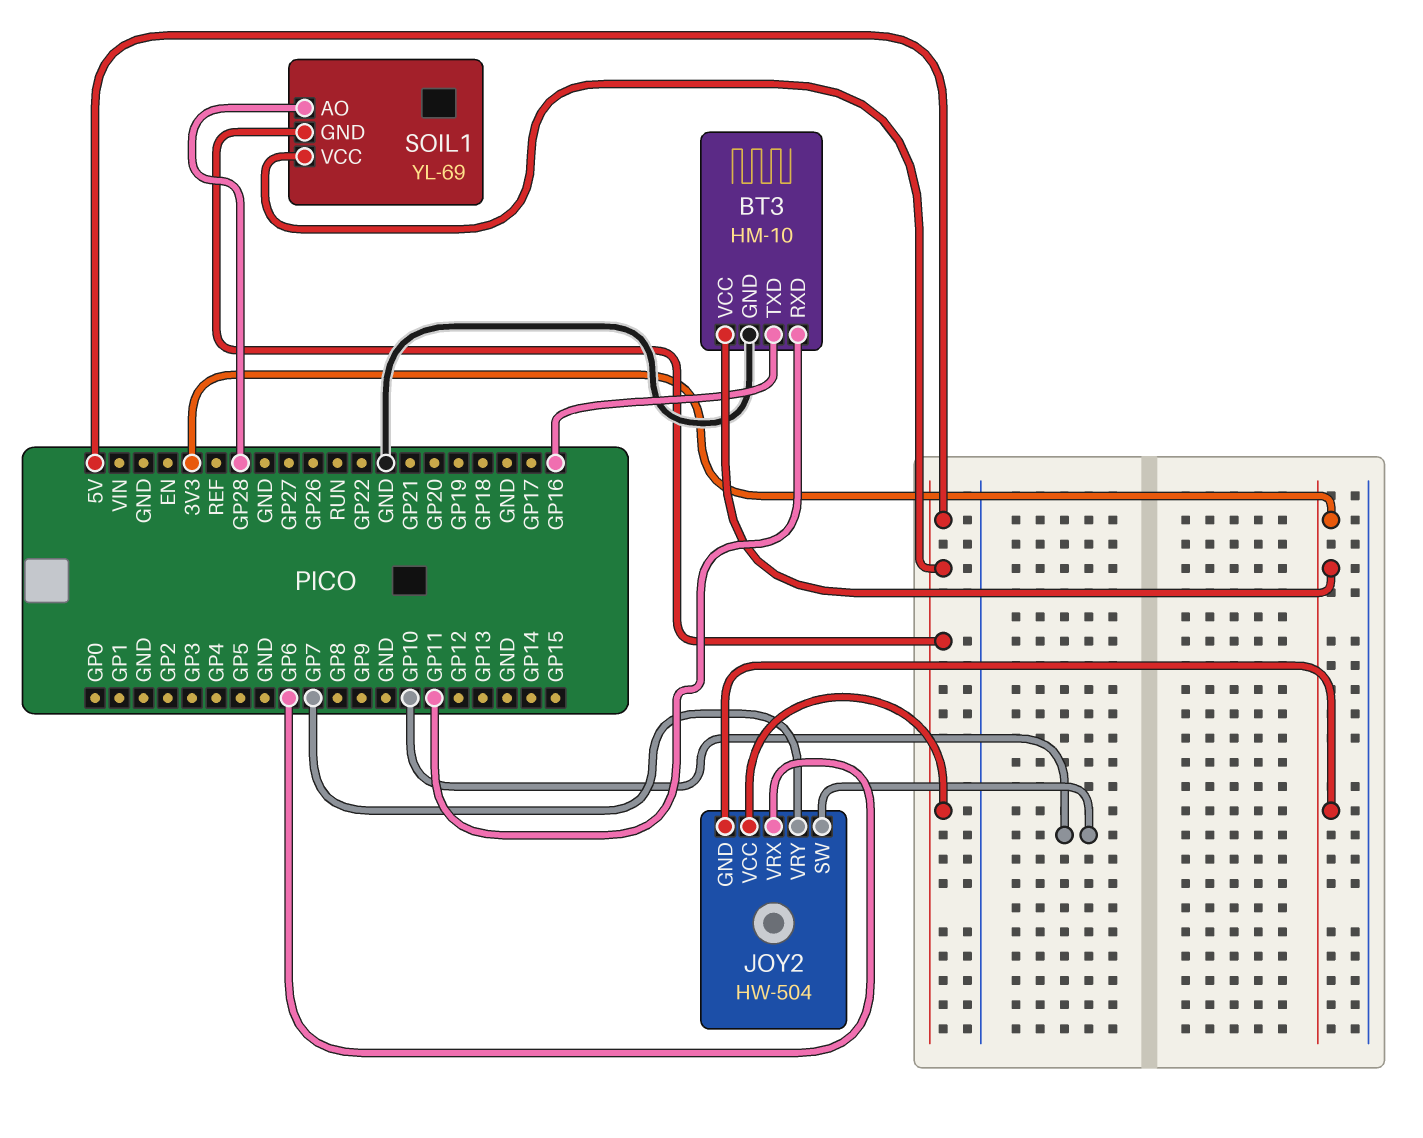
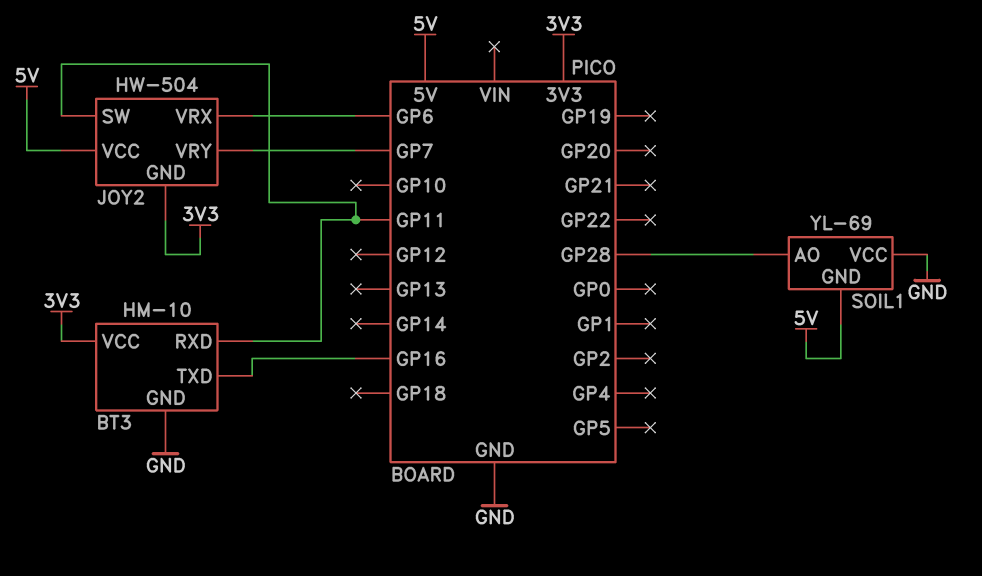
JOY2 pin SW: GP10 -> GP11
SOIL1 pin VCC: 5V -> GND

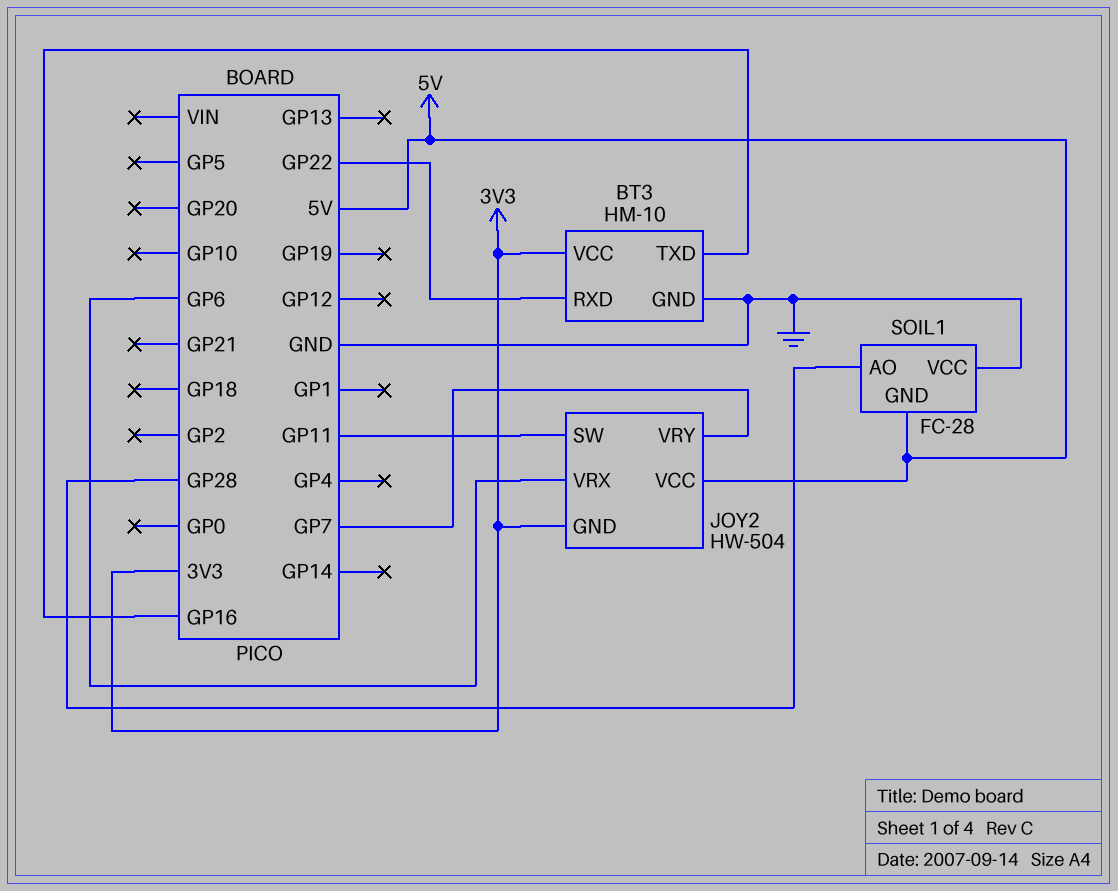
BT3 pin RXD: GP11 -> GP22
SOIL1: YL-69 -> FC-28

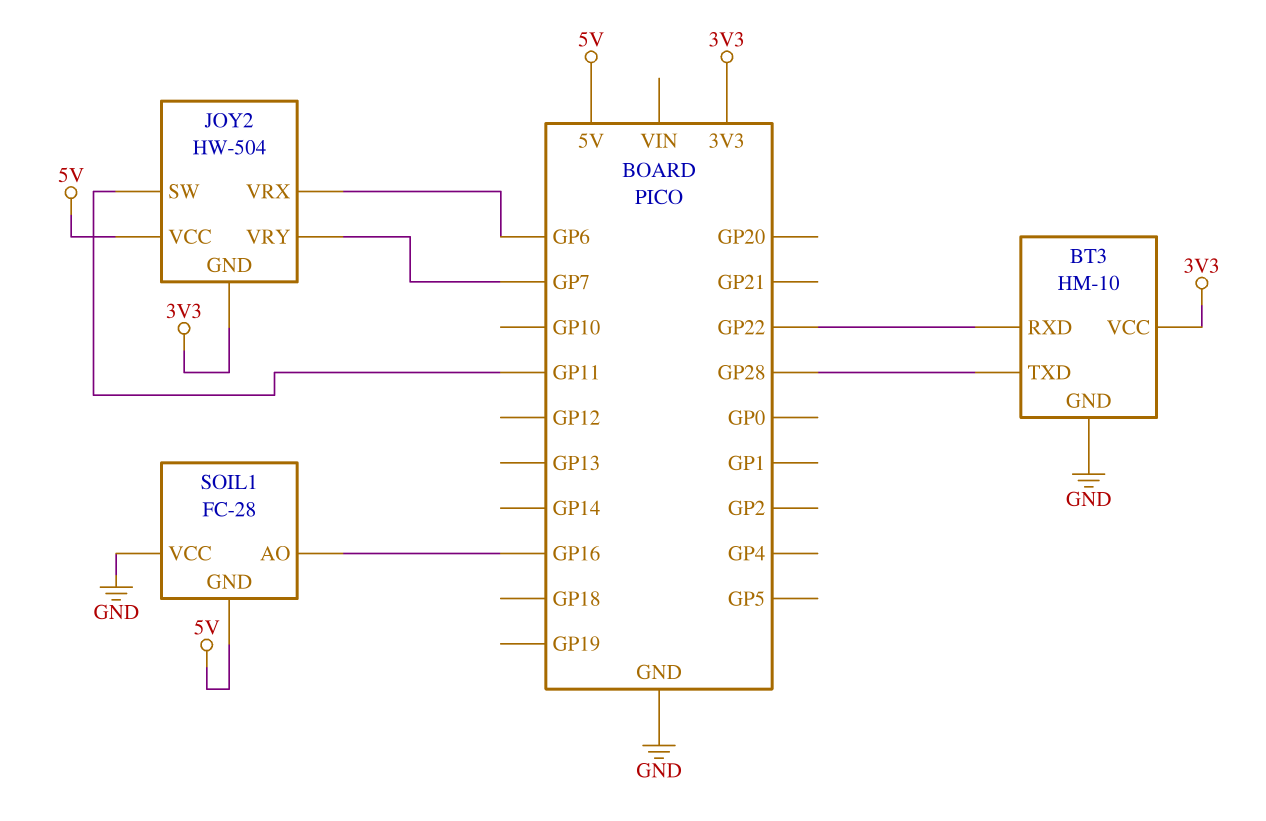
BT3 pin TXD: GP16 -> GP28
SOIL1 pin AO: GP28 -> GP16

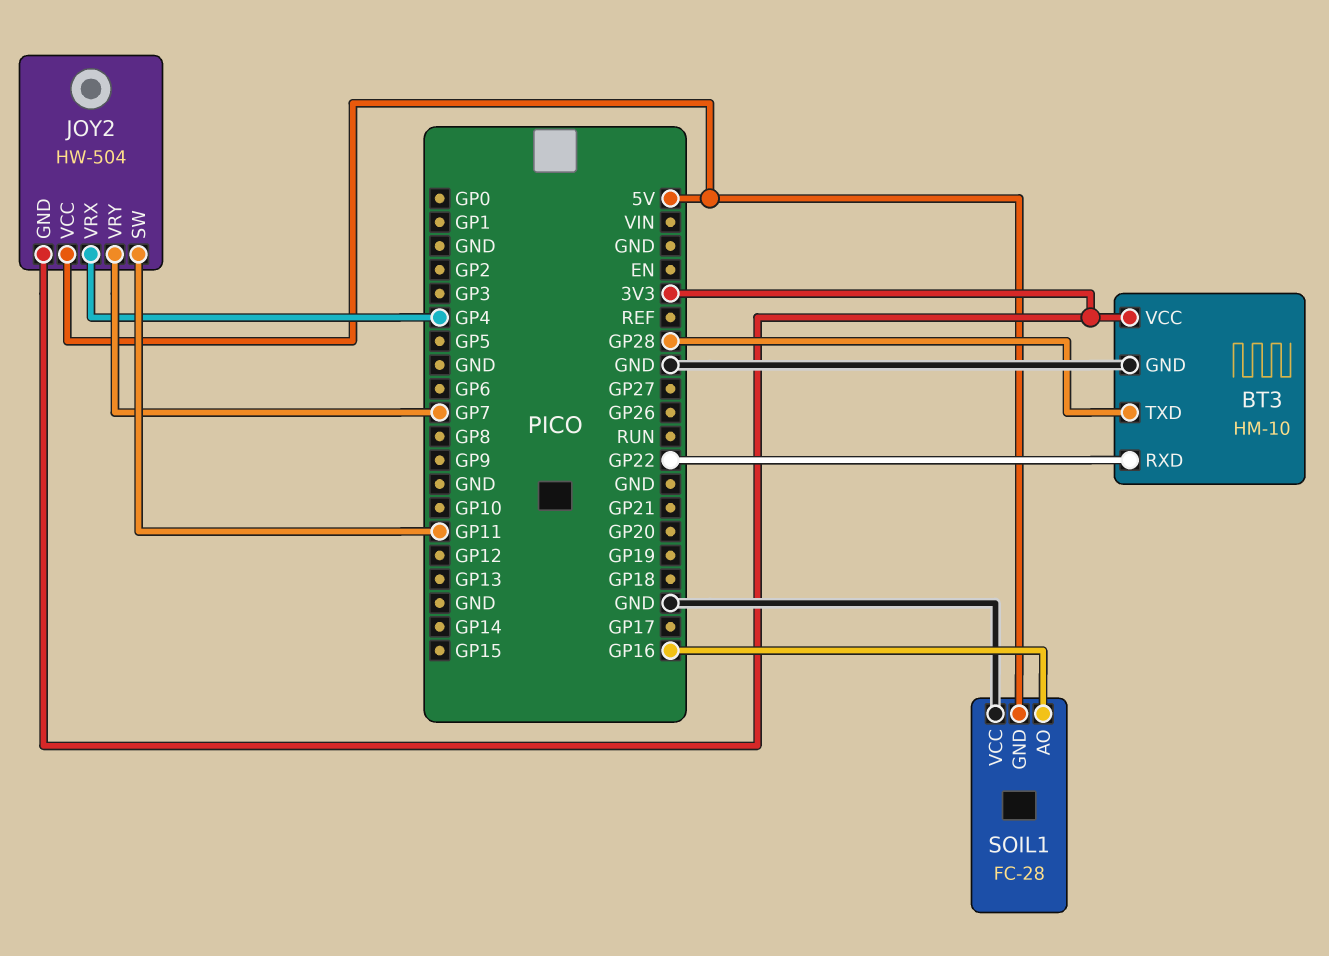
JOY2 pin VRX: GP6 -> GP4

